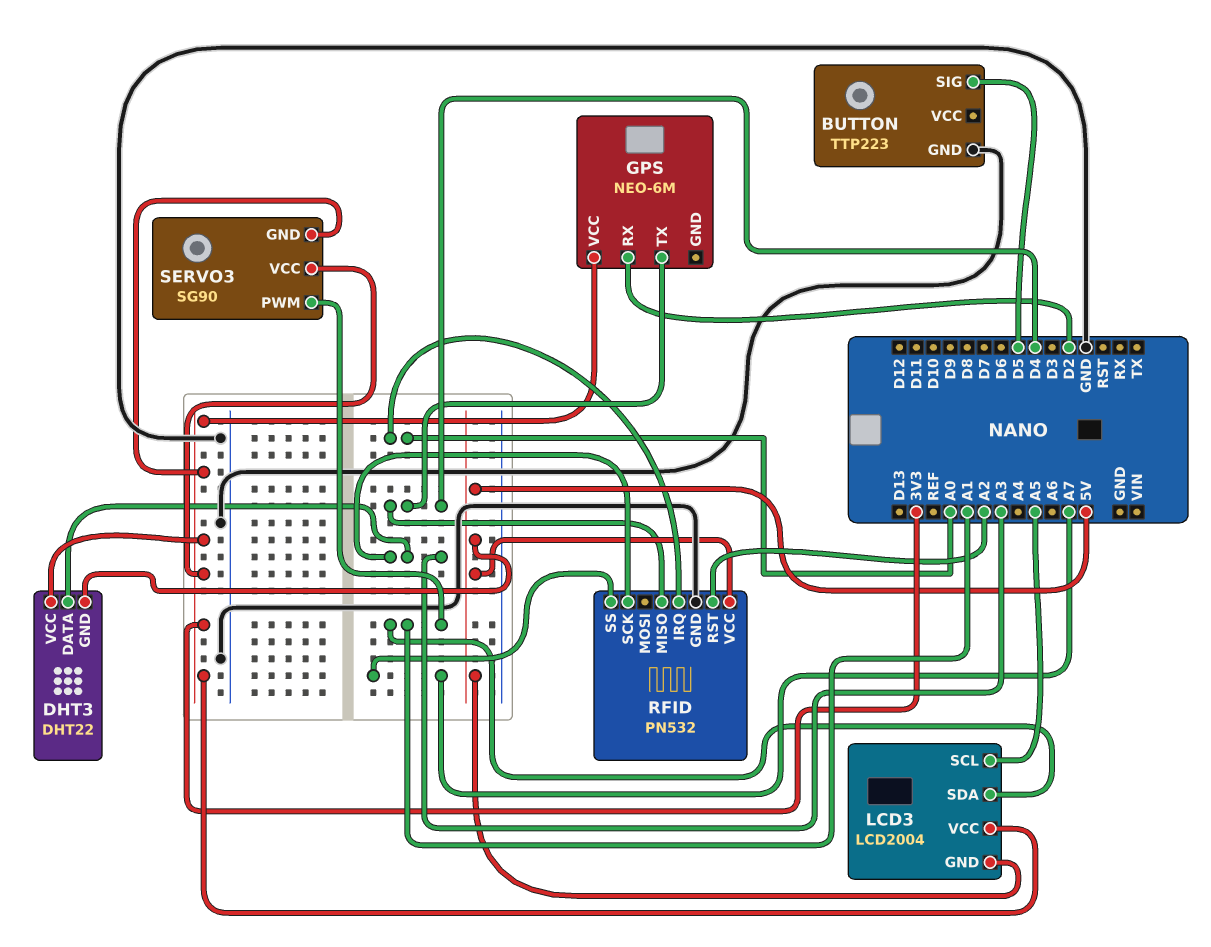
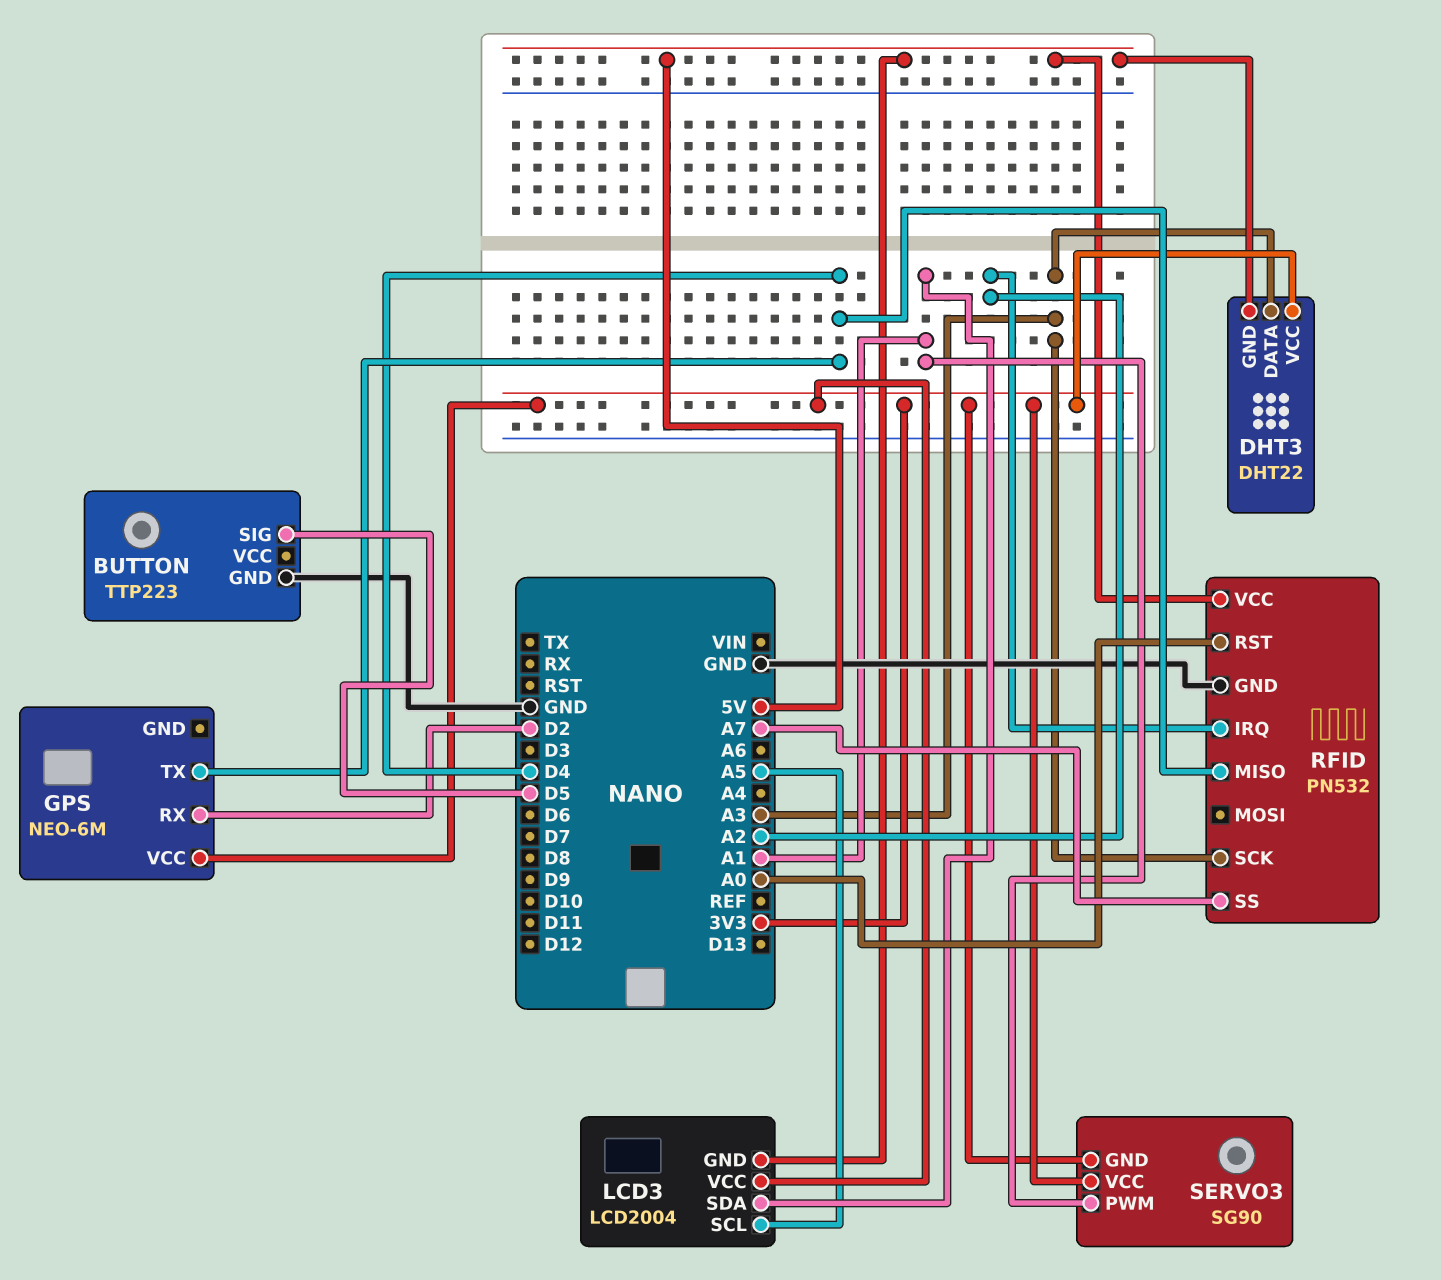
RFID pin IRQ: A0 -> A2
RFID pin RST: A2 -> A0

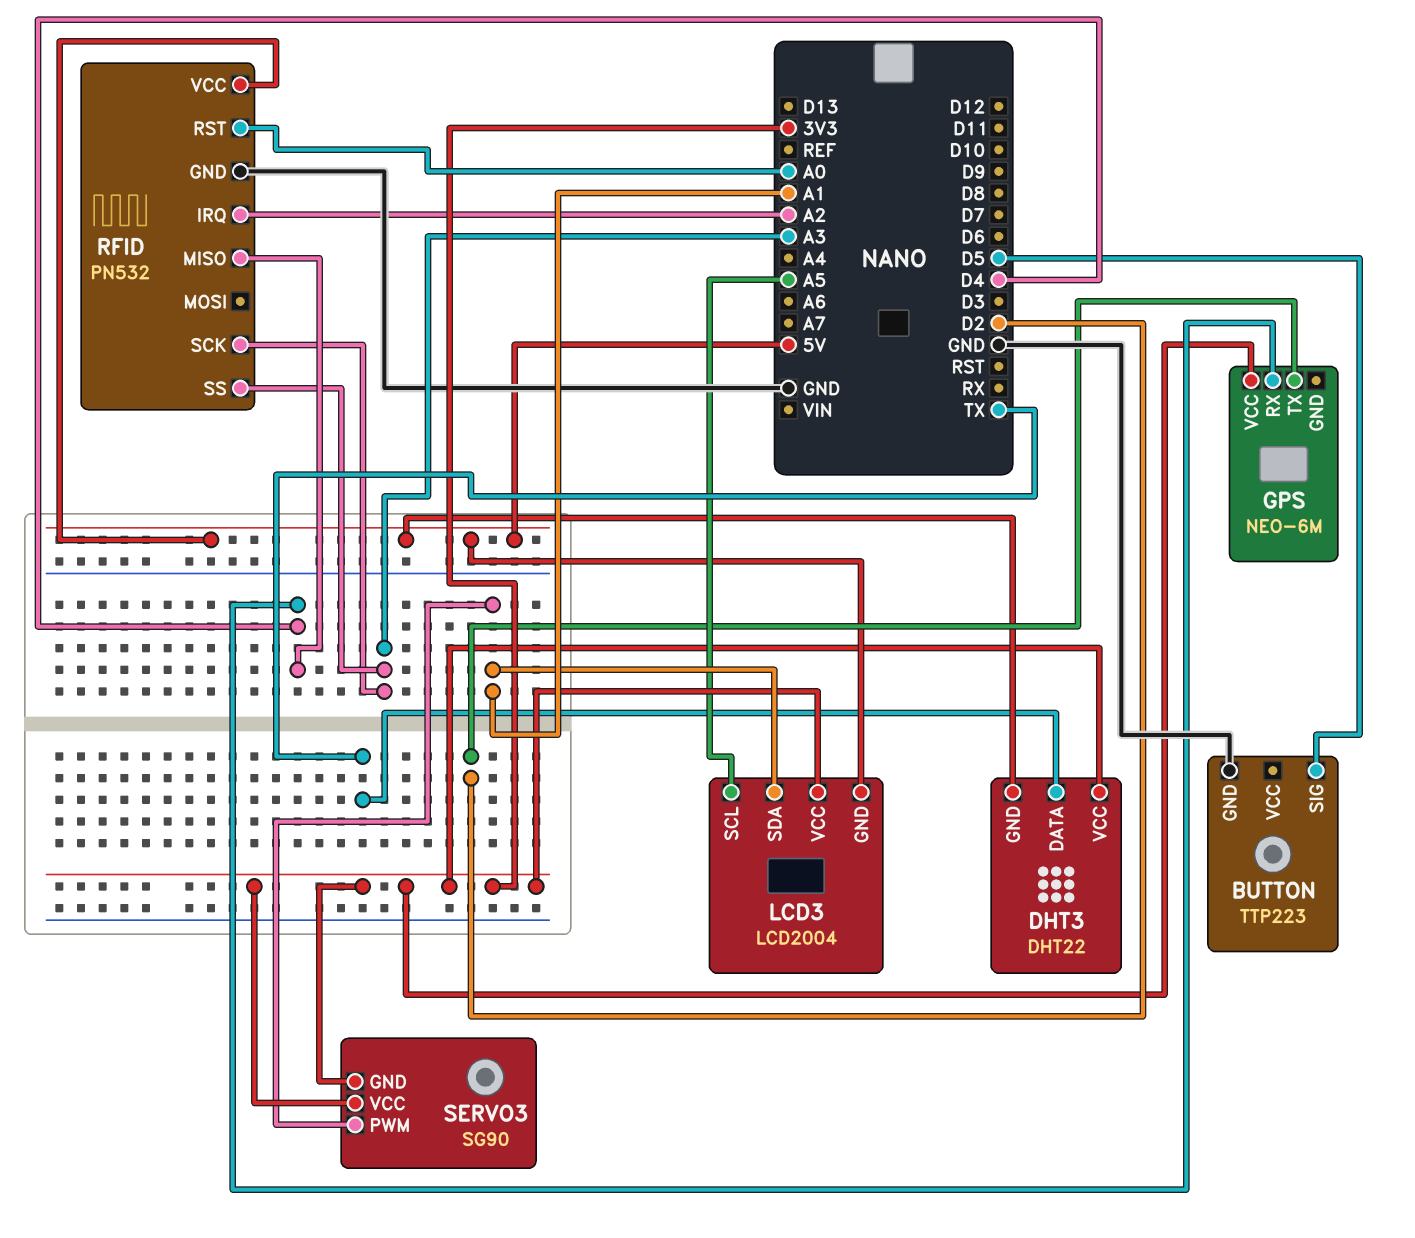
DHT3 pin DATA: A3 -> TX
GPS pin RX: D2 -> D4
GPS pin TX: D4 -> D2
RFID pin SS: A7 -> A3

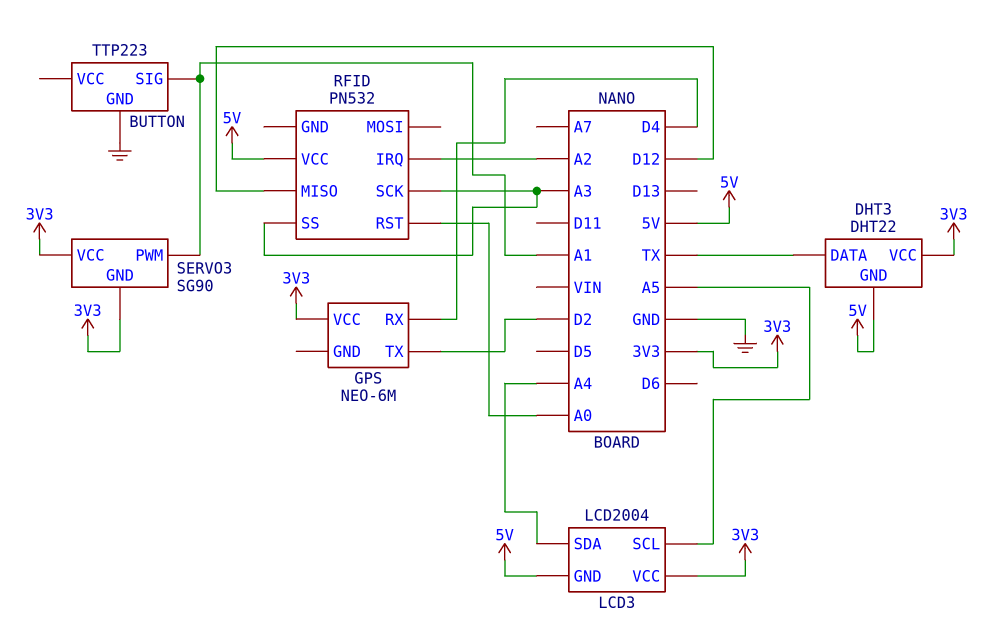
BUTTON pin SIG: D5 -> A1
LCD3 pin SDA: A1 -> A4
RFID pin GND: GND -> none
RFID pin MISO: D4 -> D12

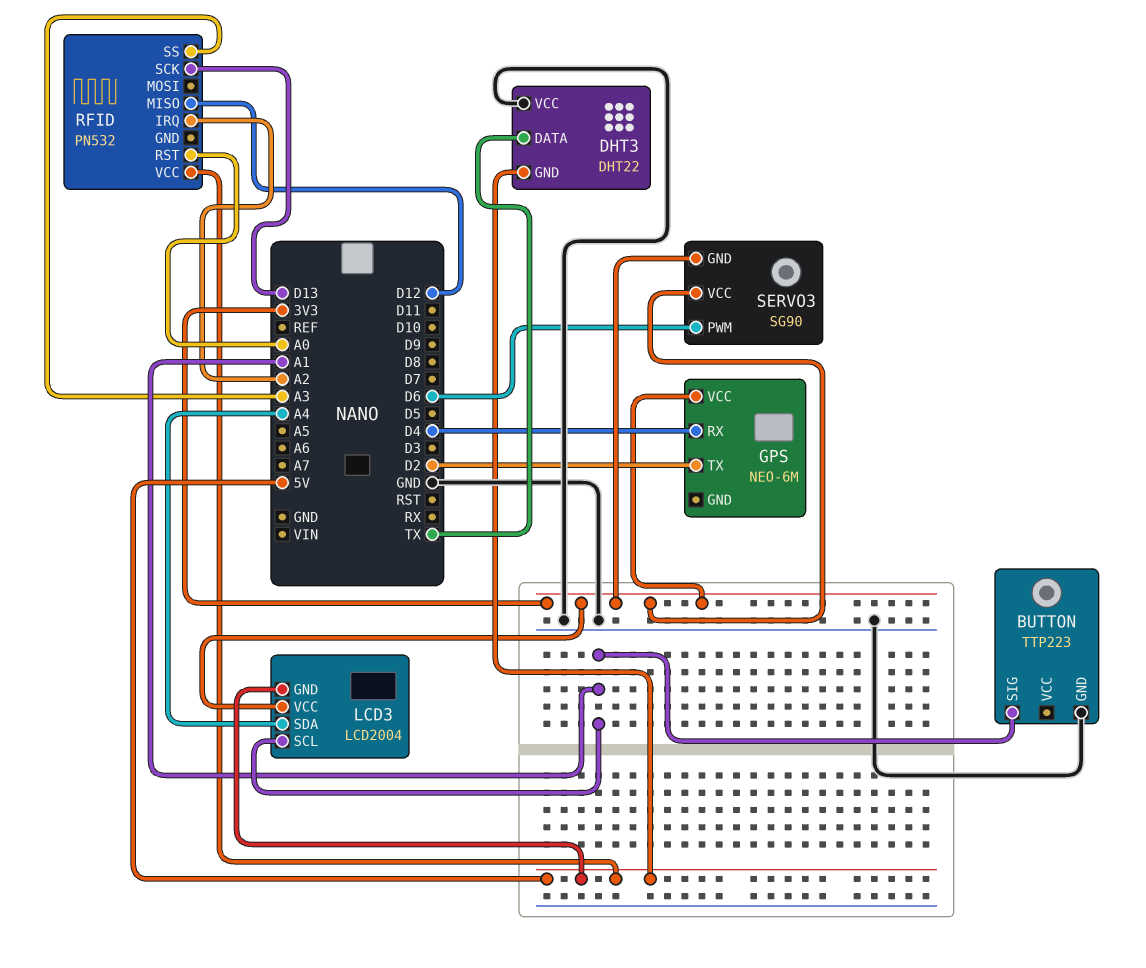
DHT3 pin VCC: 3V3 -> GND
LCD3 pin SCL: A5 -> A1
RFID pin SCK: A3 -> D13
SERVO3 pin PWM: A1 -> D6

